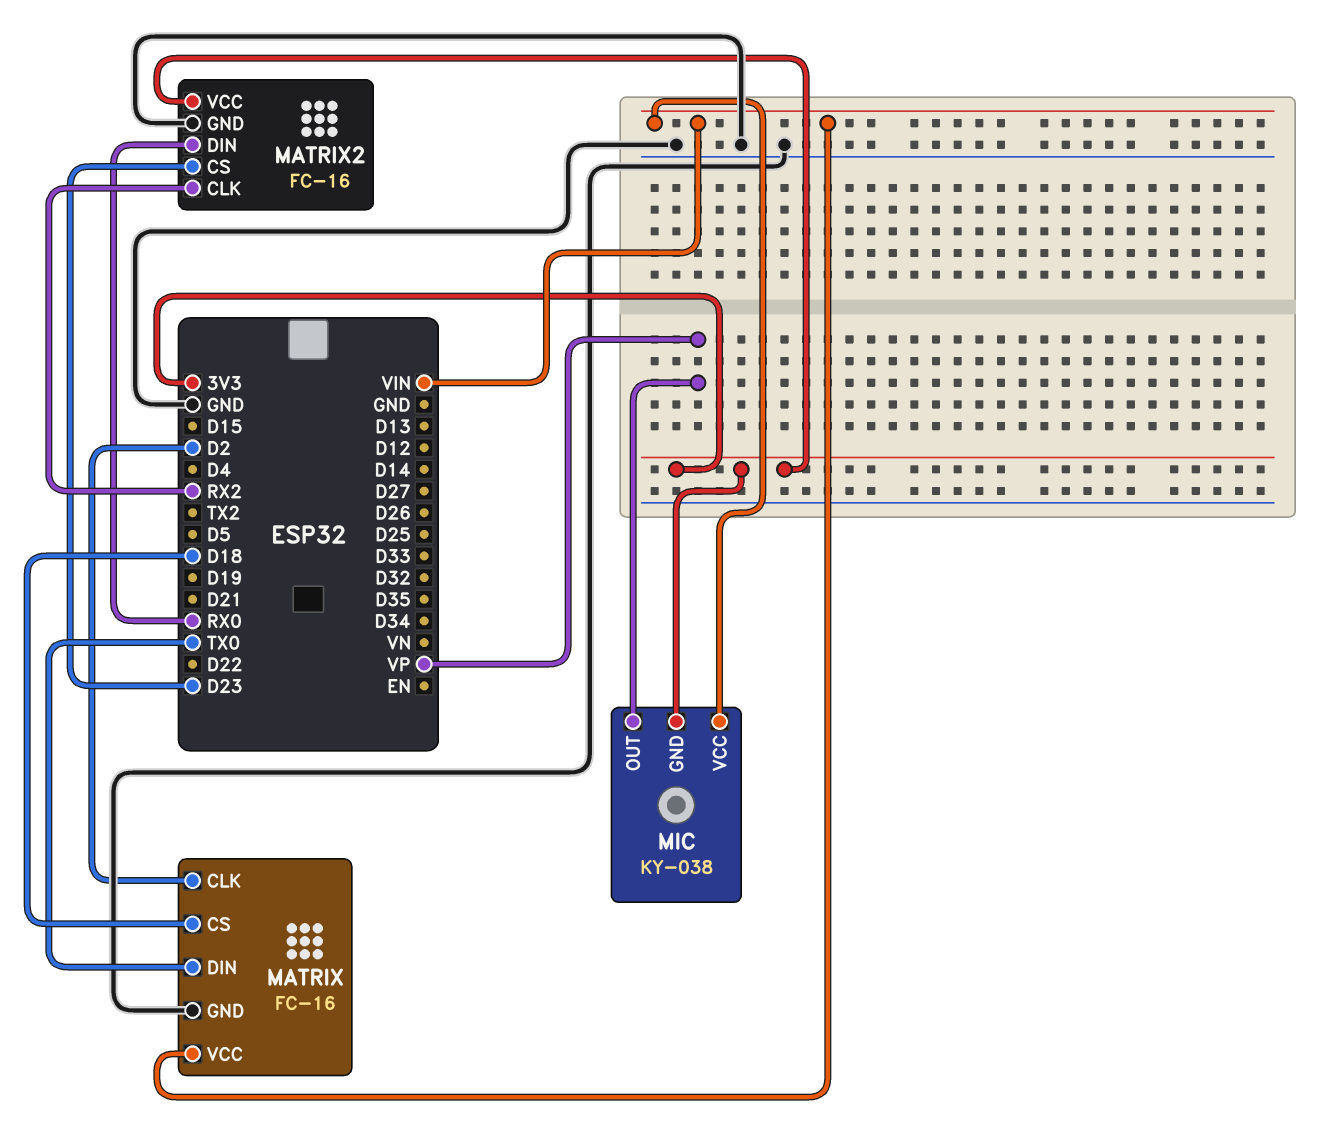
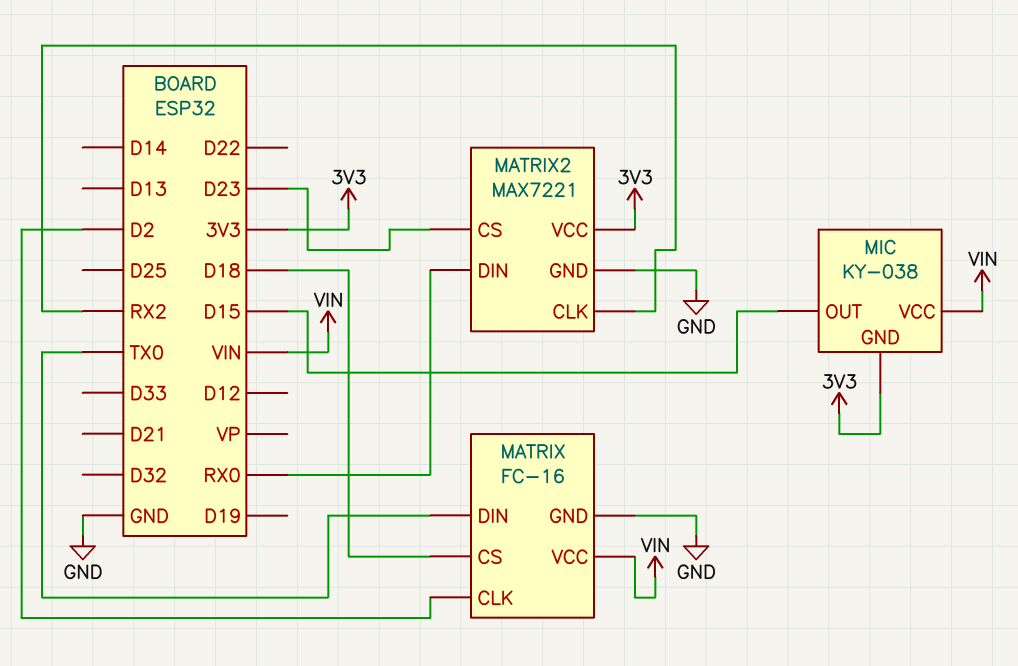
MATRIX2: FC-16 -> MAX7221
MIC pin OUT: VP -> D15

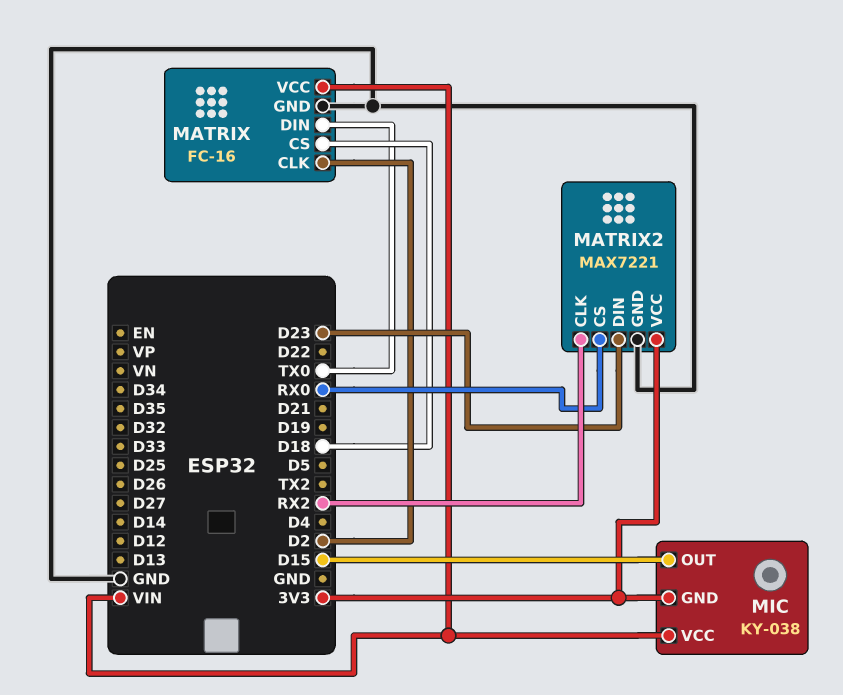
MATRIX2 pin CS: D23 -> RX0
MATRIX2 pin DIN: RX0 -> D23

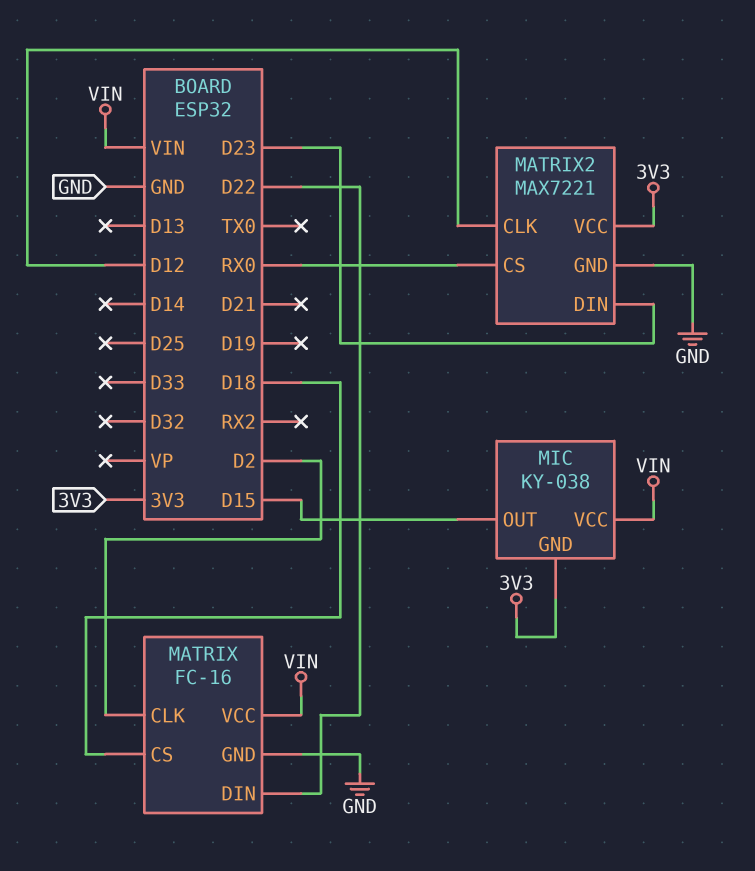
MATRIX pin DIN: TX0 -> D22
MATRIX2 pin CLK: RX2 -> D12

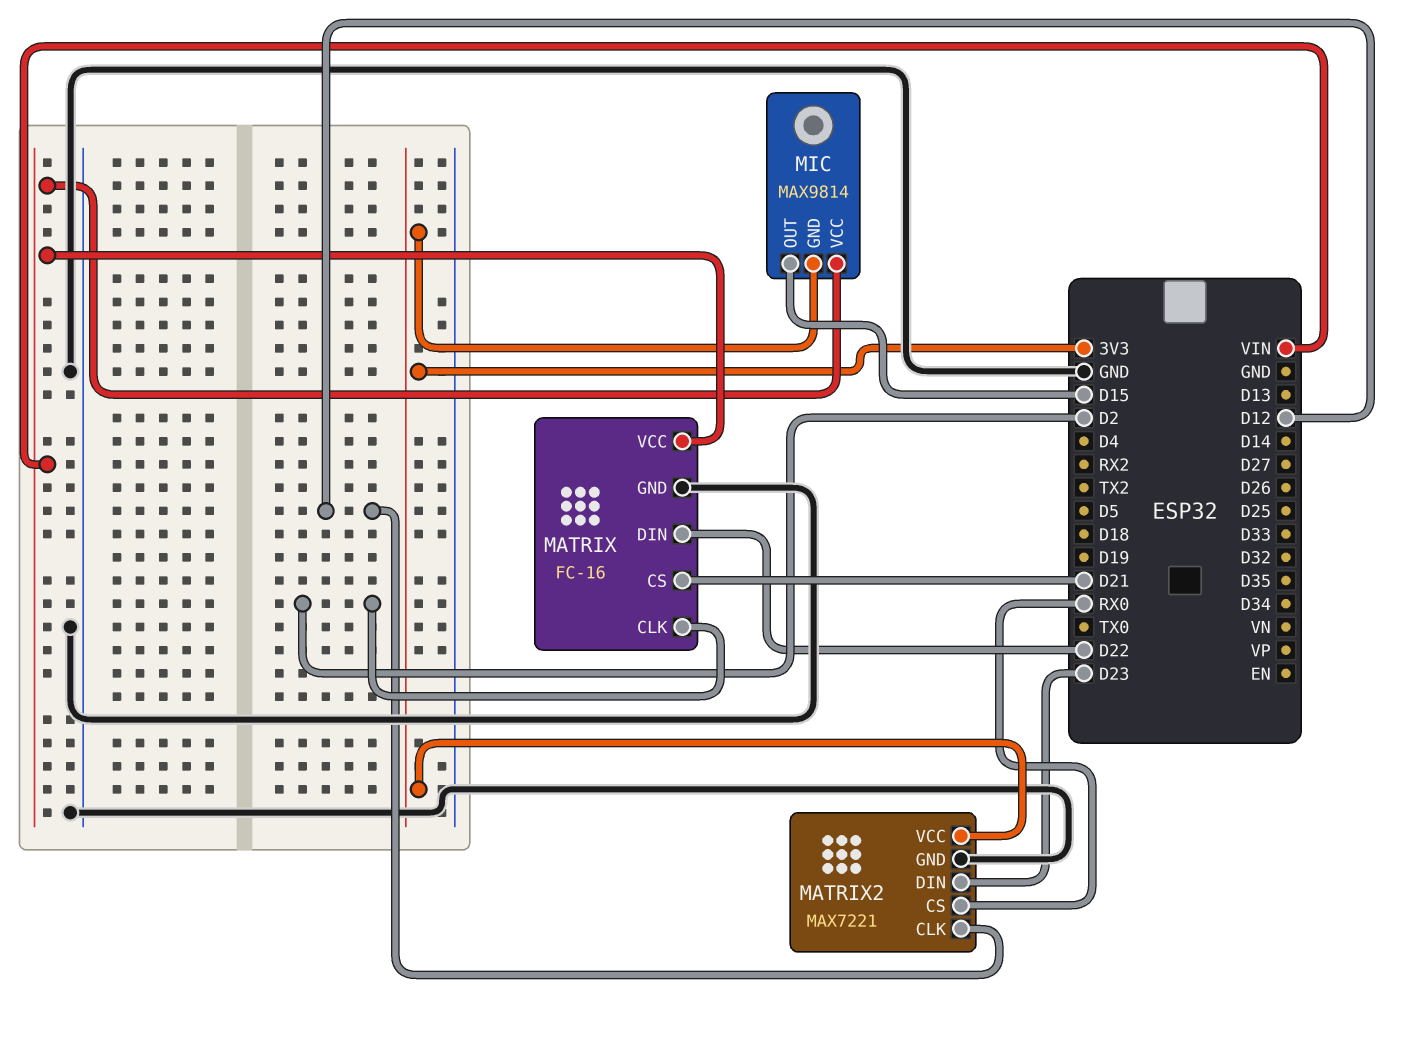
MATRIX pin CS: D18 -> D21
MIC: KY-038 -> MAX9814

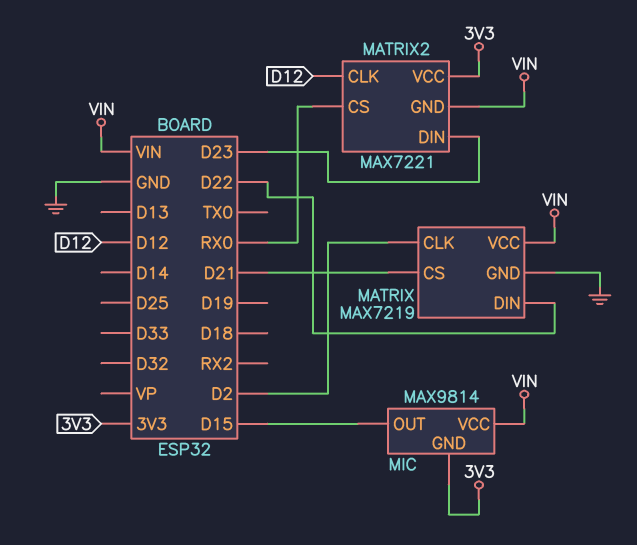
MATRIX: FC-16 -> MAX7219
MATRIX2 pin GND: GND -> VIN

